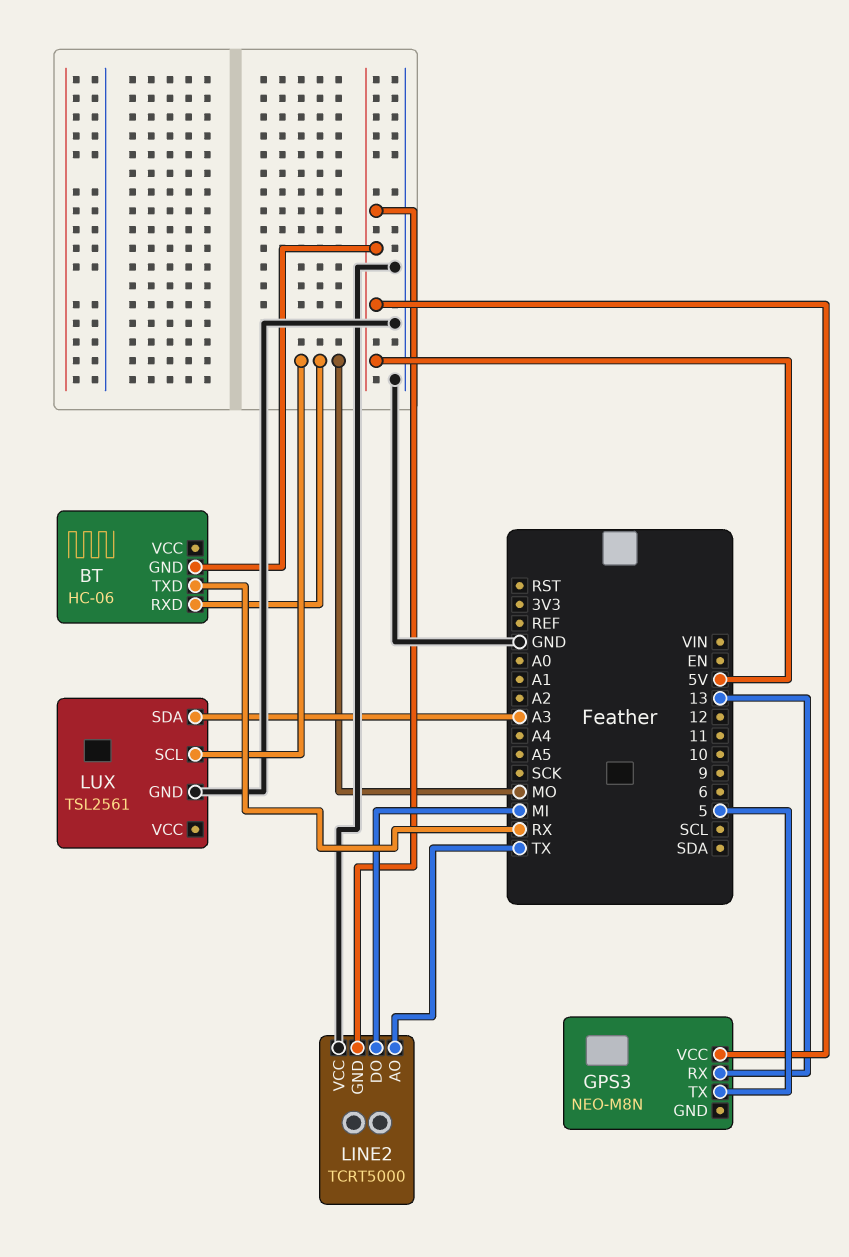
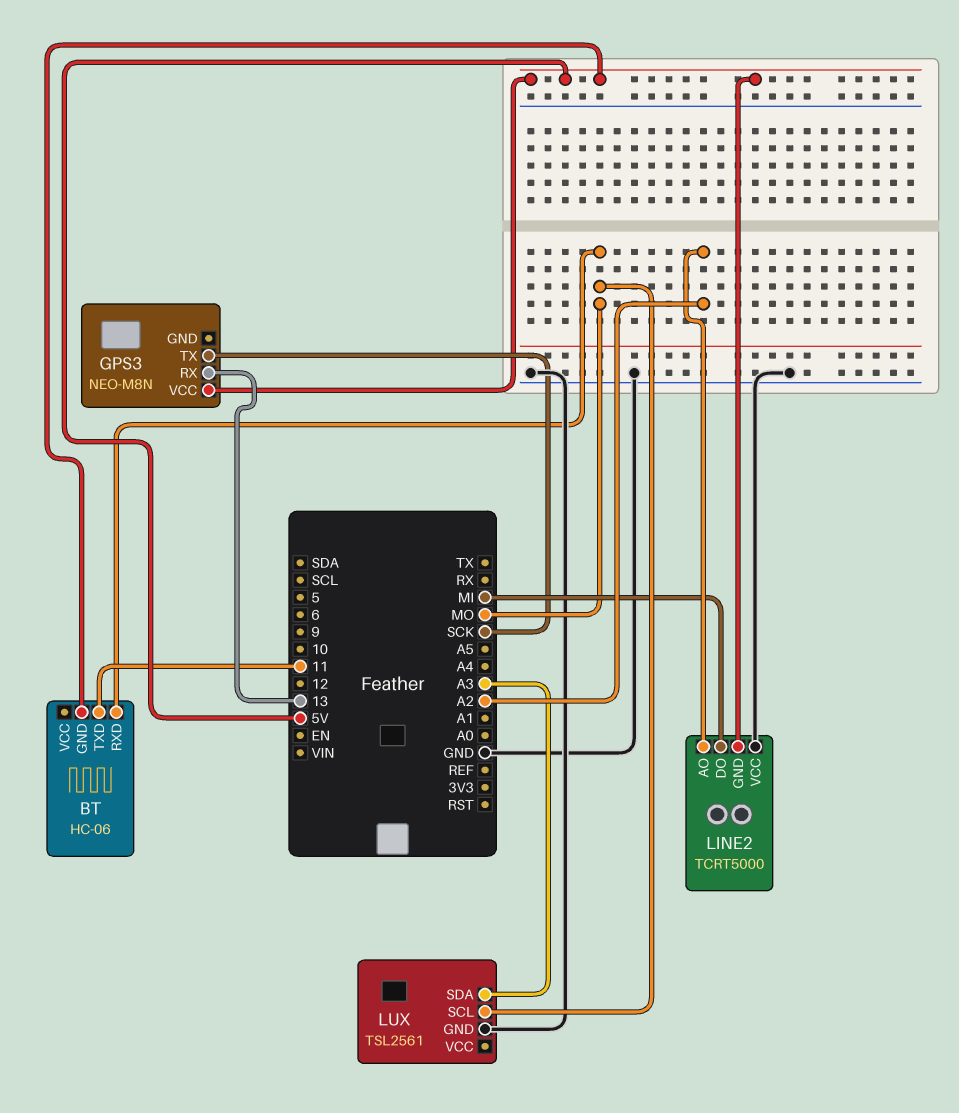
BT pin TXD: RX -> 11
GPS3 pin TX: 5 -> SCK
LINE2 pin AO: TX -> A2

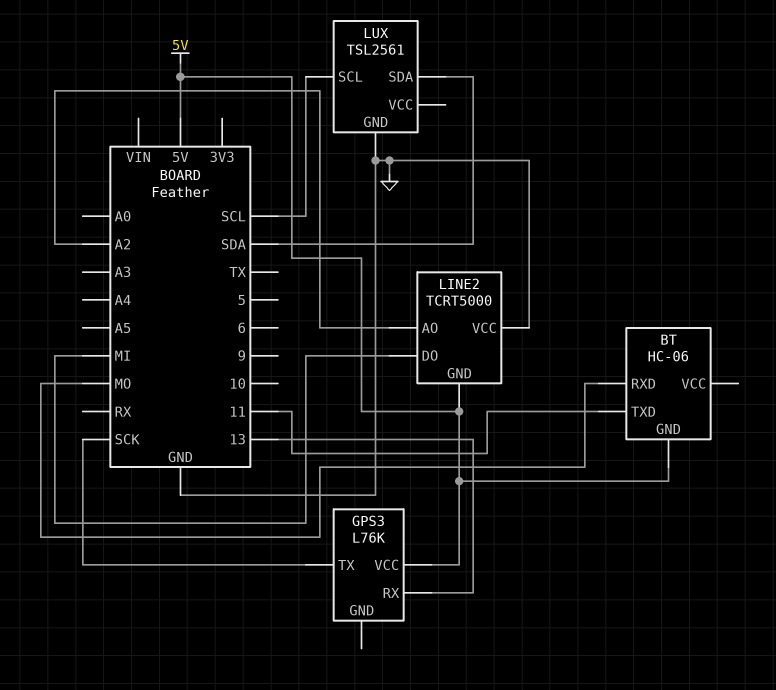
GPS3: NEO-M8N -> L76K
LUX pin SCL: MO -> SCL
LUX pin SDA: A3 -> SDA

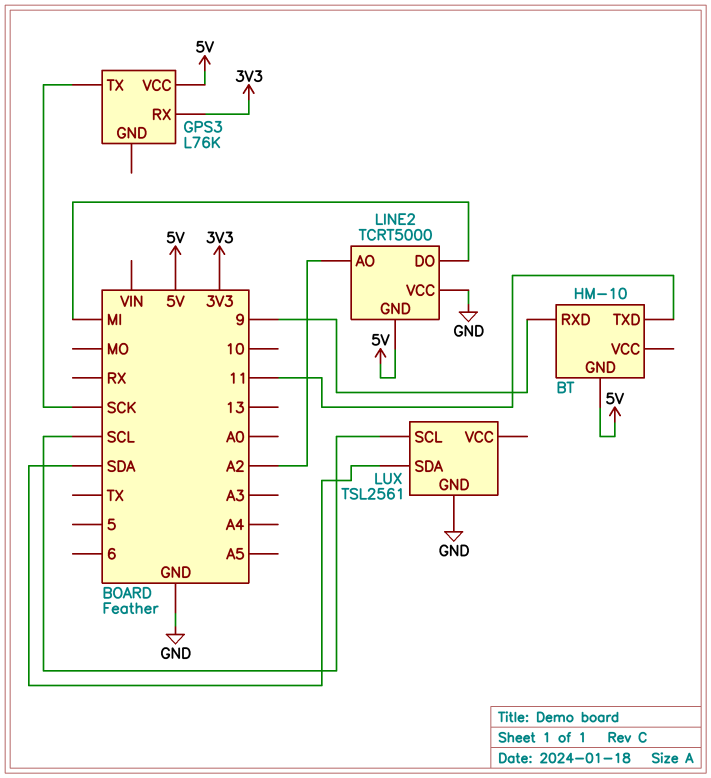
BT: HC-06 -> HM-10
BT pin RXD: MO -> 9
GPS3 pin RX: 13 -> 3V3

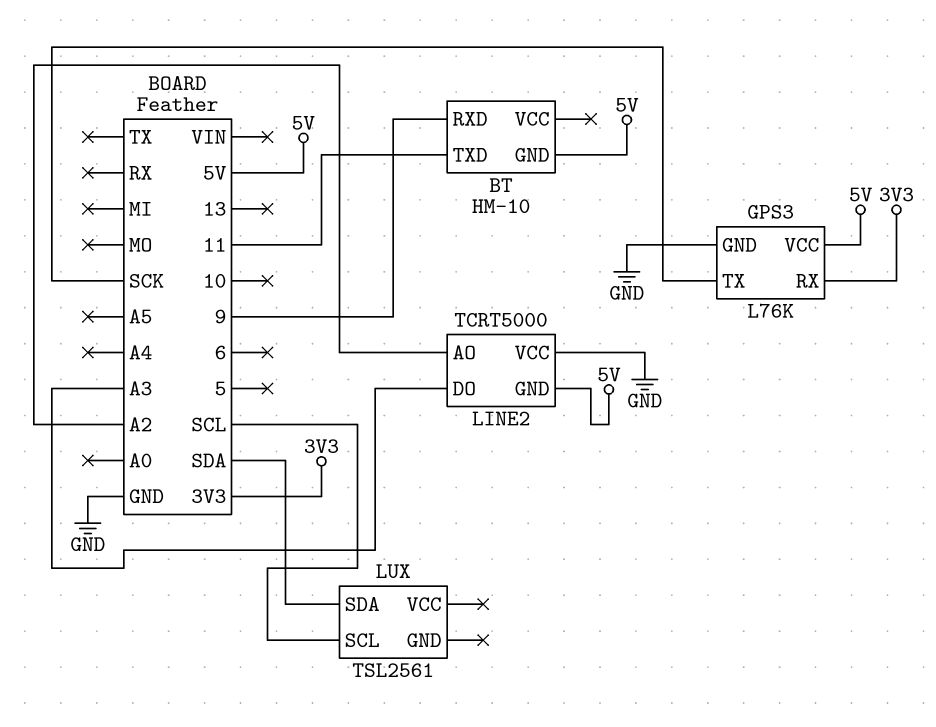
GPS3 pin GND: none -> GND
LINE2 pin DO: MI -> A3
LUX pin GND: GND -> none

